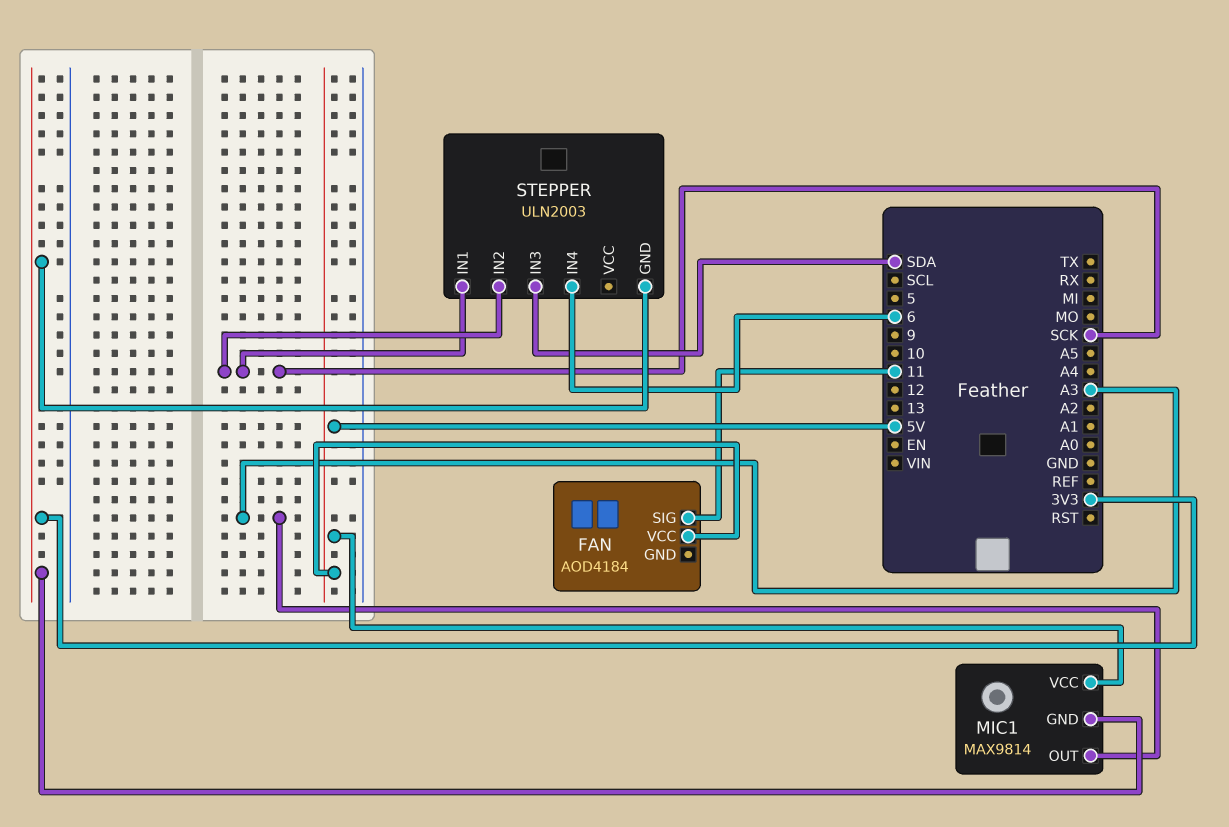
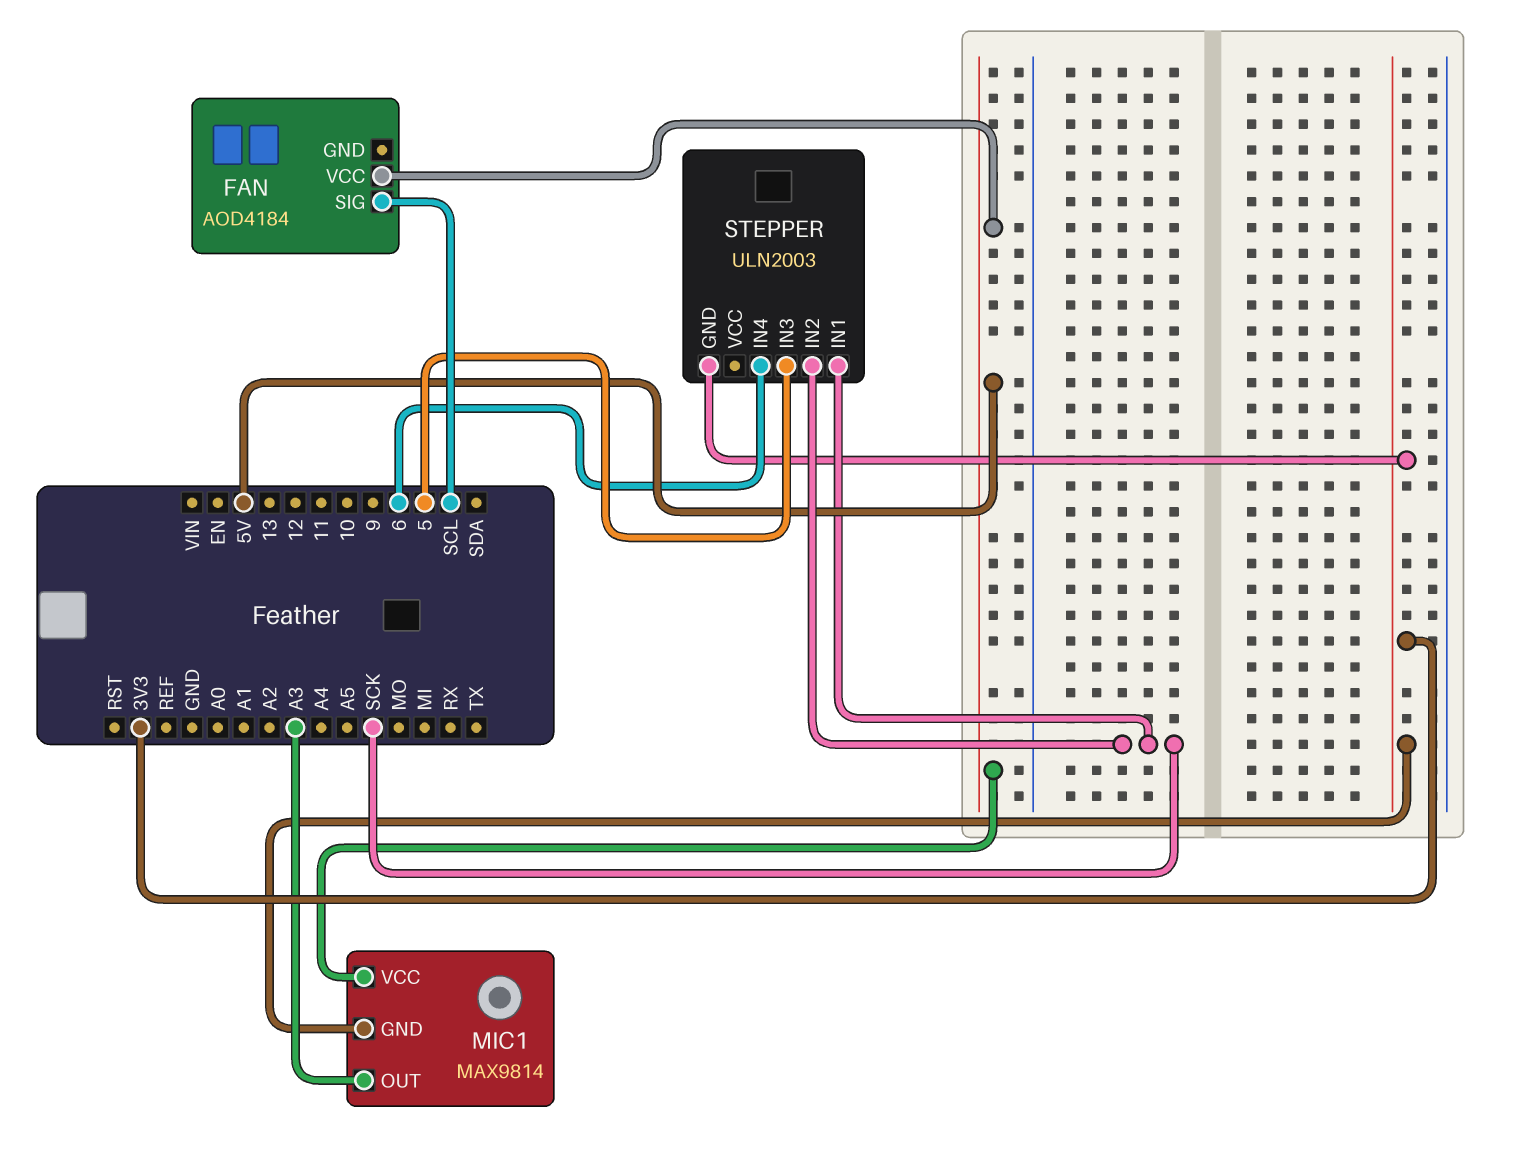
FAN pin SIG: 11 -> SCL
STEPPER pin IN3: SDA -> 5

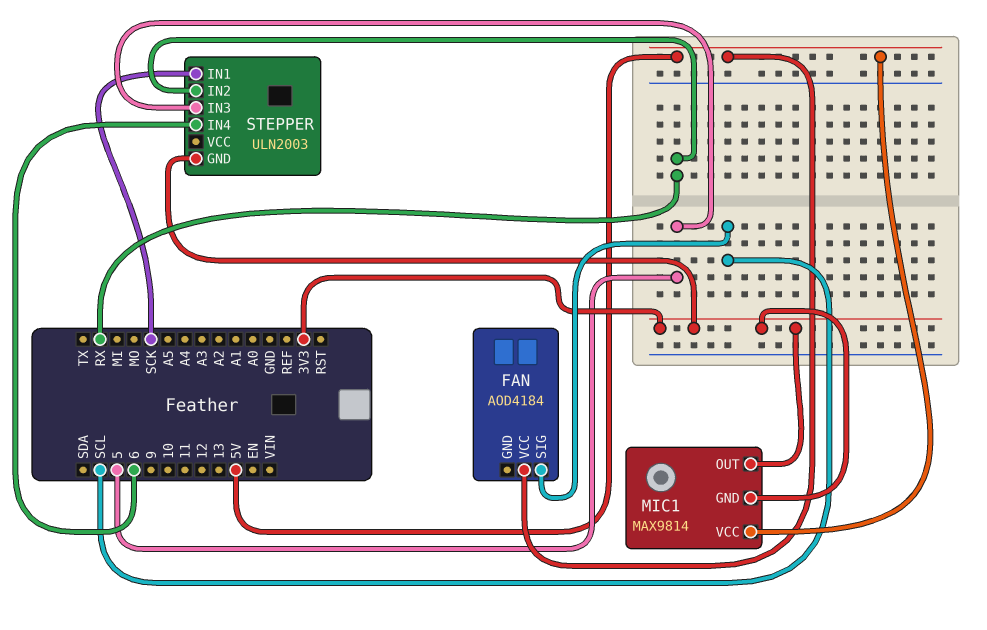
MIC1 pin OUT: A3 -> 3V3
STEPPER pin IN2: SCK -> RX

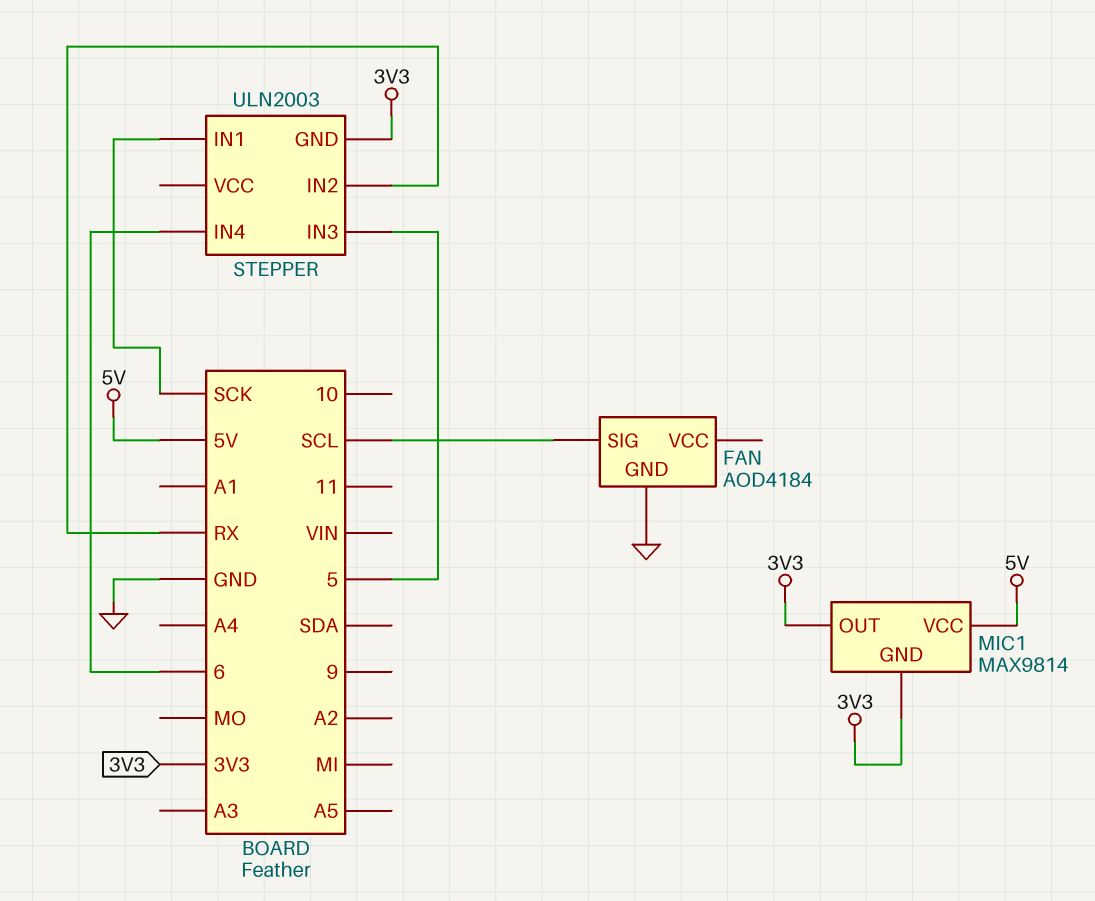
FAN pin GND: none -> GND
FAN pin VCC: 5V -> none

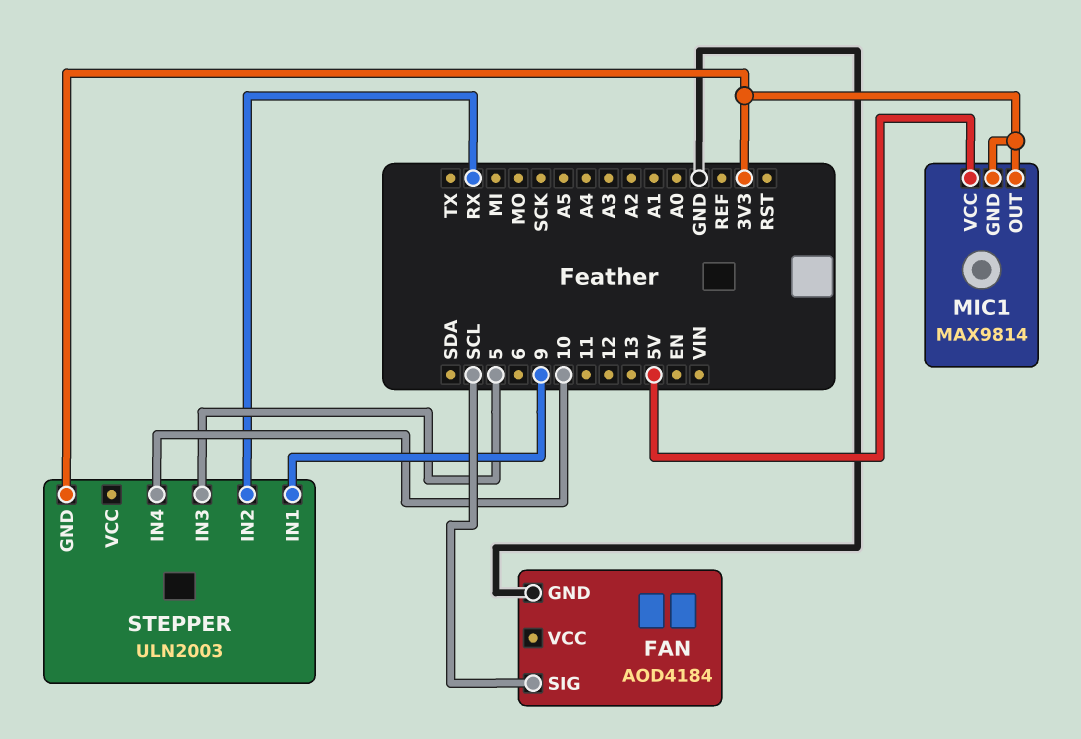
STEPPER pin IN1: SCK -> 9
STEPPER pin IN4: 6 -> 10

